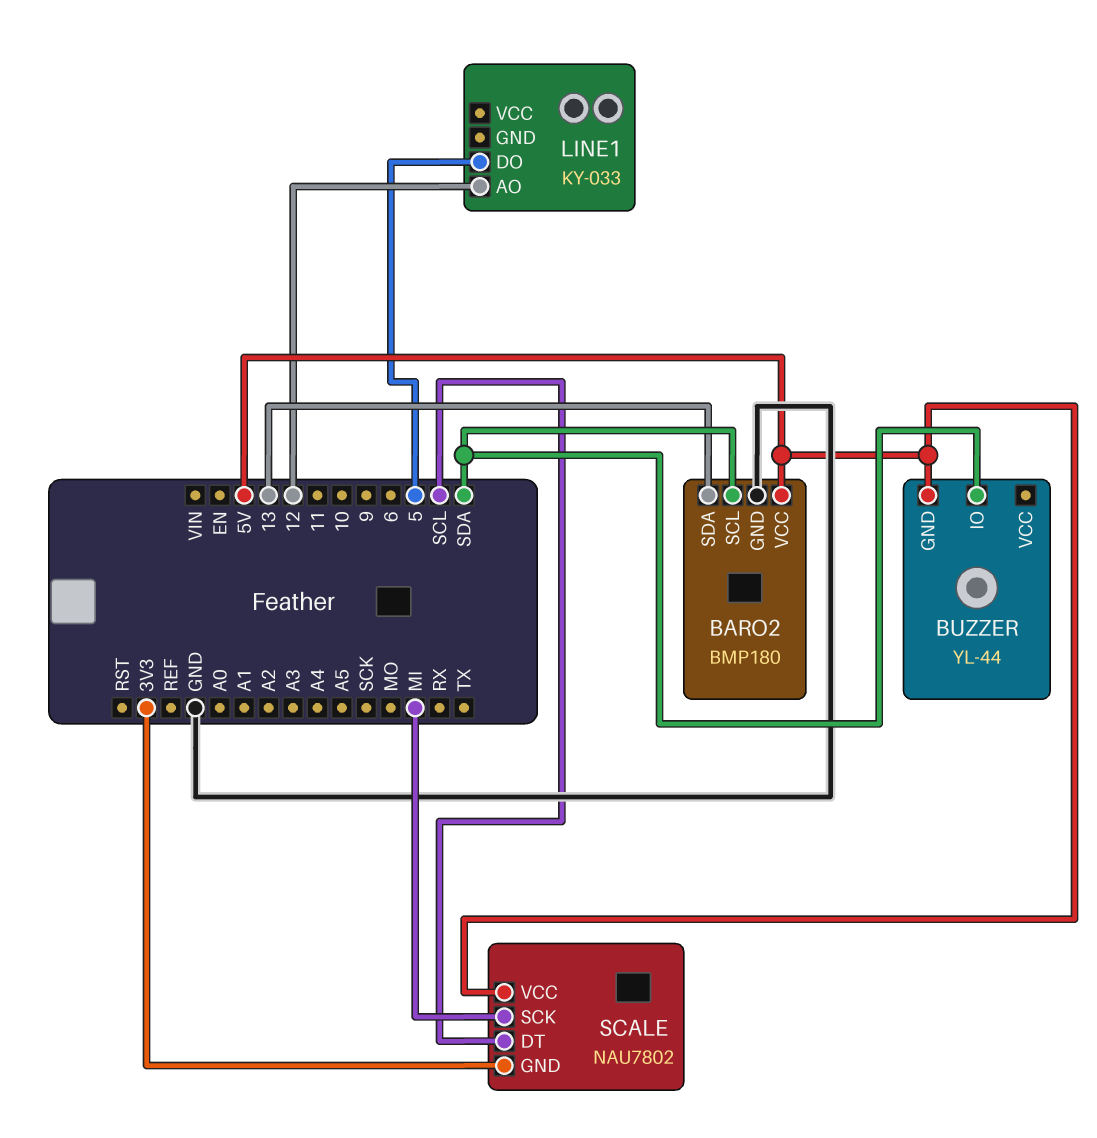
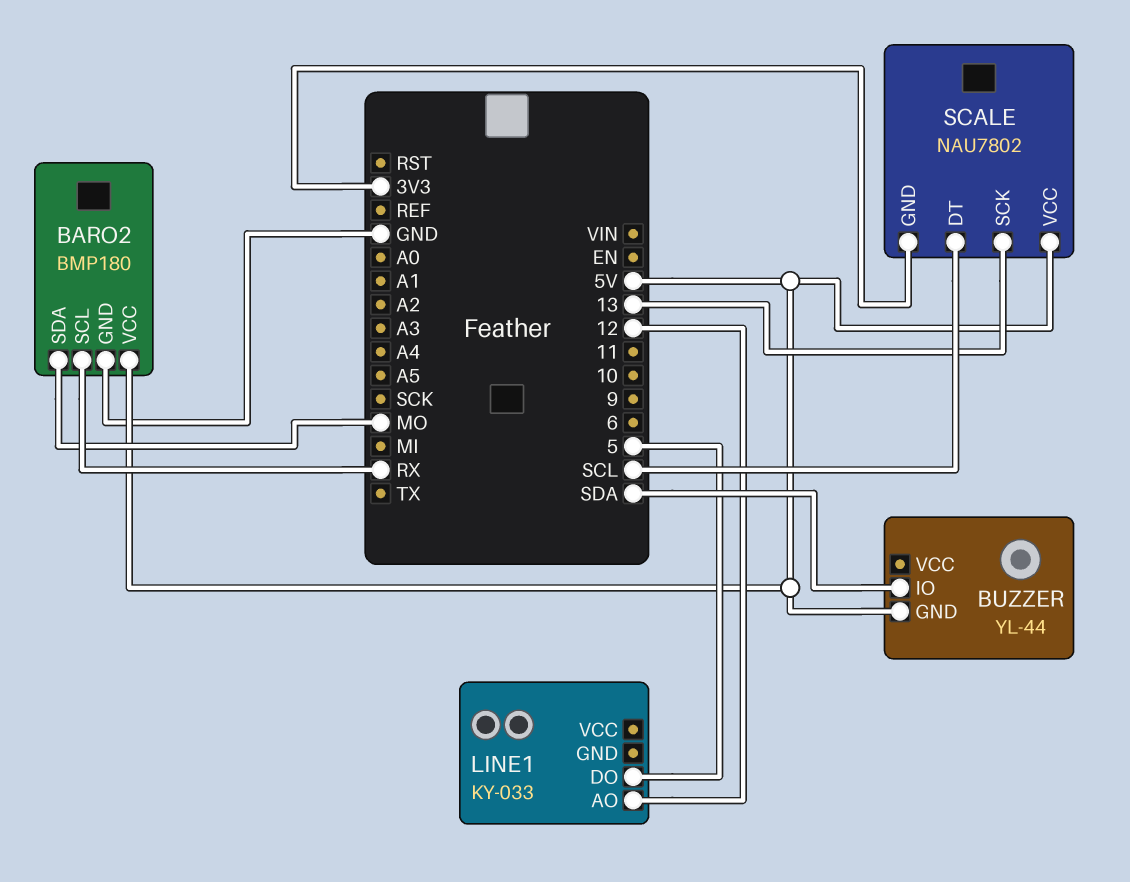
BARO2 pin SCL: SDA -> RX
BARO2 pin SDA: 13 -> MO
SCALE pin SCK: MI -> 13

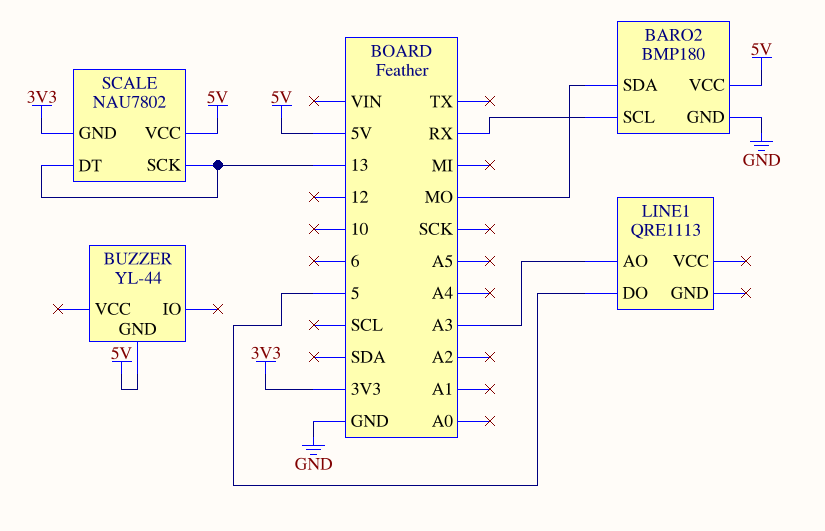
BUZZER pin IO: SDA -> none
LINE1: KY-033 -> QRE1113
LINE1 pin AO: 12 -> A3
SCALE pin DT: SCL -> 13

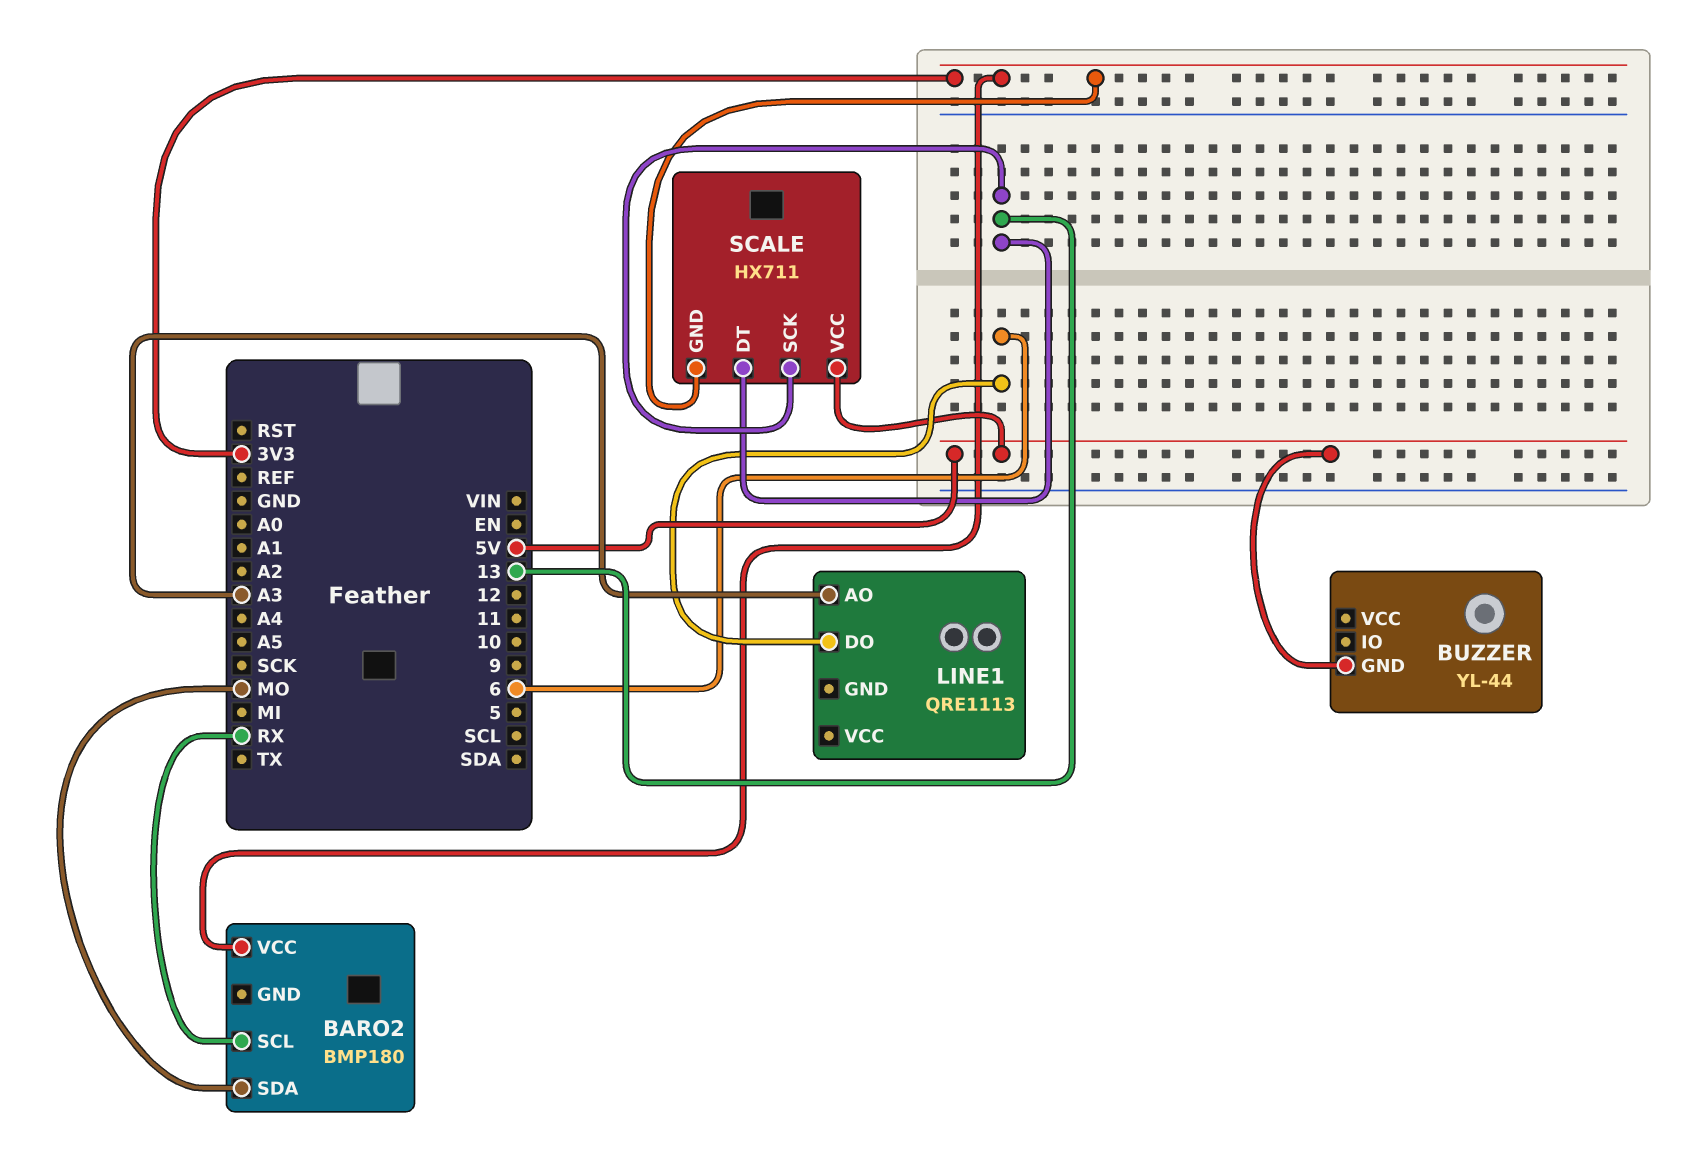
BARO2 pin GND: GND -> none
BARO2 pin VCC: 5V -> 3V3
LINE1 pin DO: 5 -> 6
SCALE: NAU7802 -> HX711

